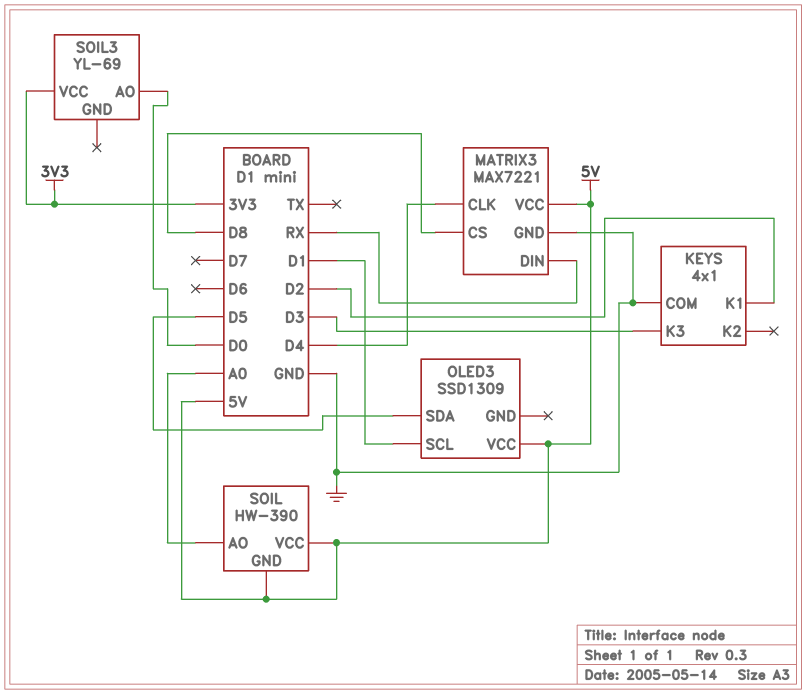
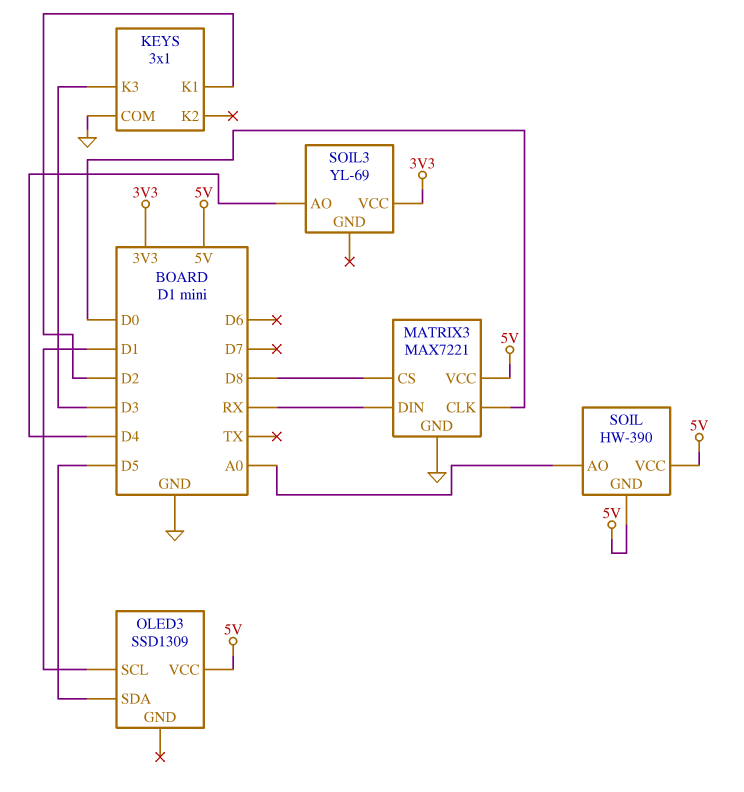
KEYS: 4x1 -> 3x1
MATRIX3 pin CLK: D4 -> D0
SOIL3 pin AO: D0 -> D4

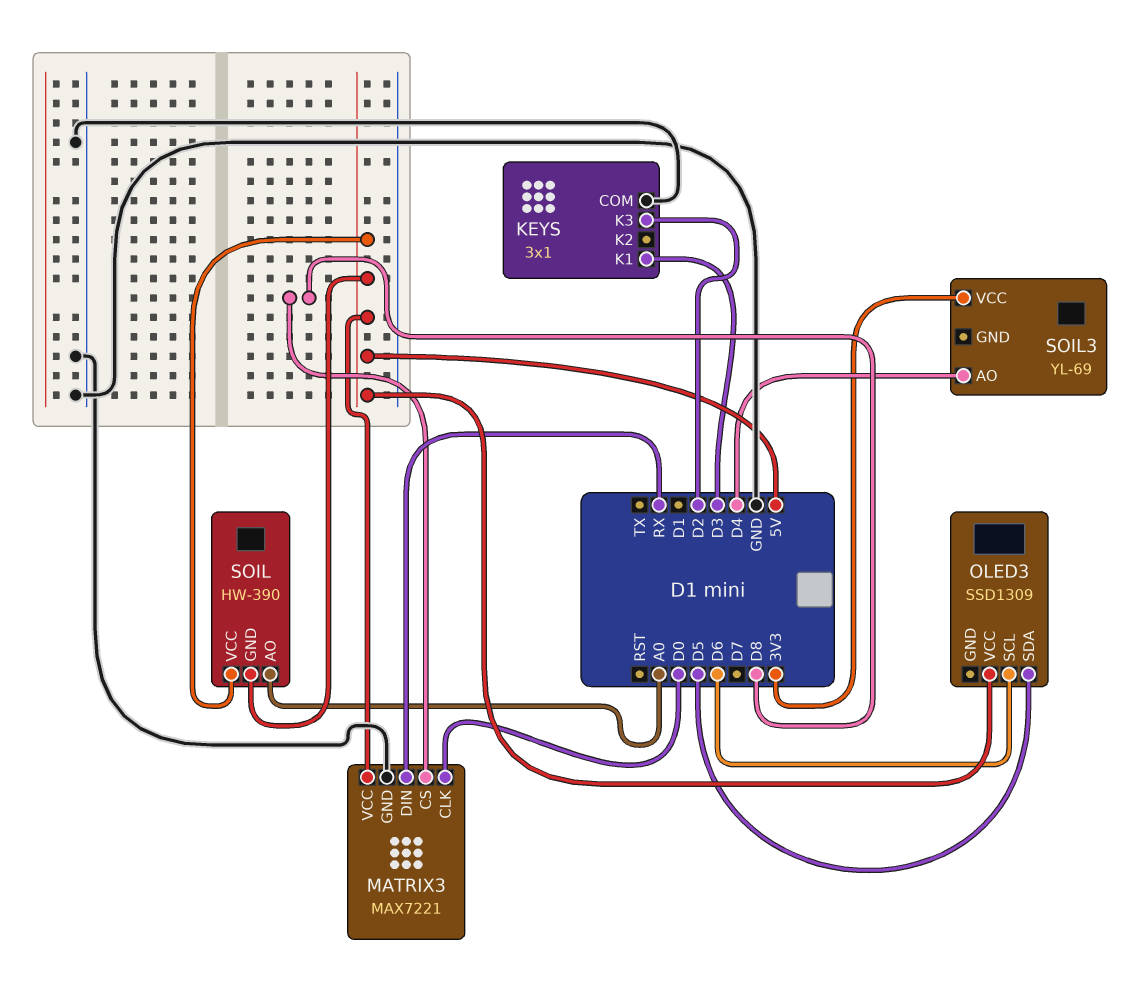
KEYS pin K1: D2 -> D3
KEYS pin K3: D3 -> D2
OLED3 pin SCL: D1 -> D6

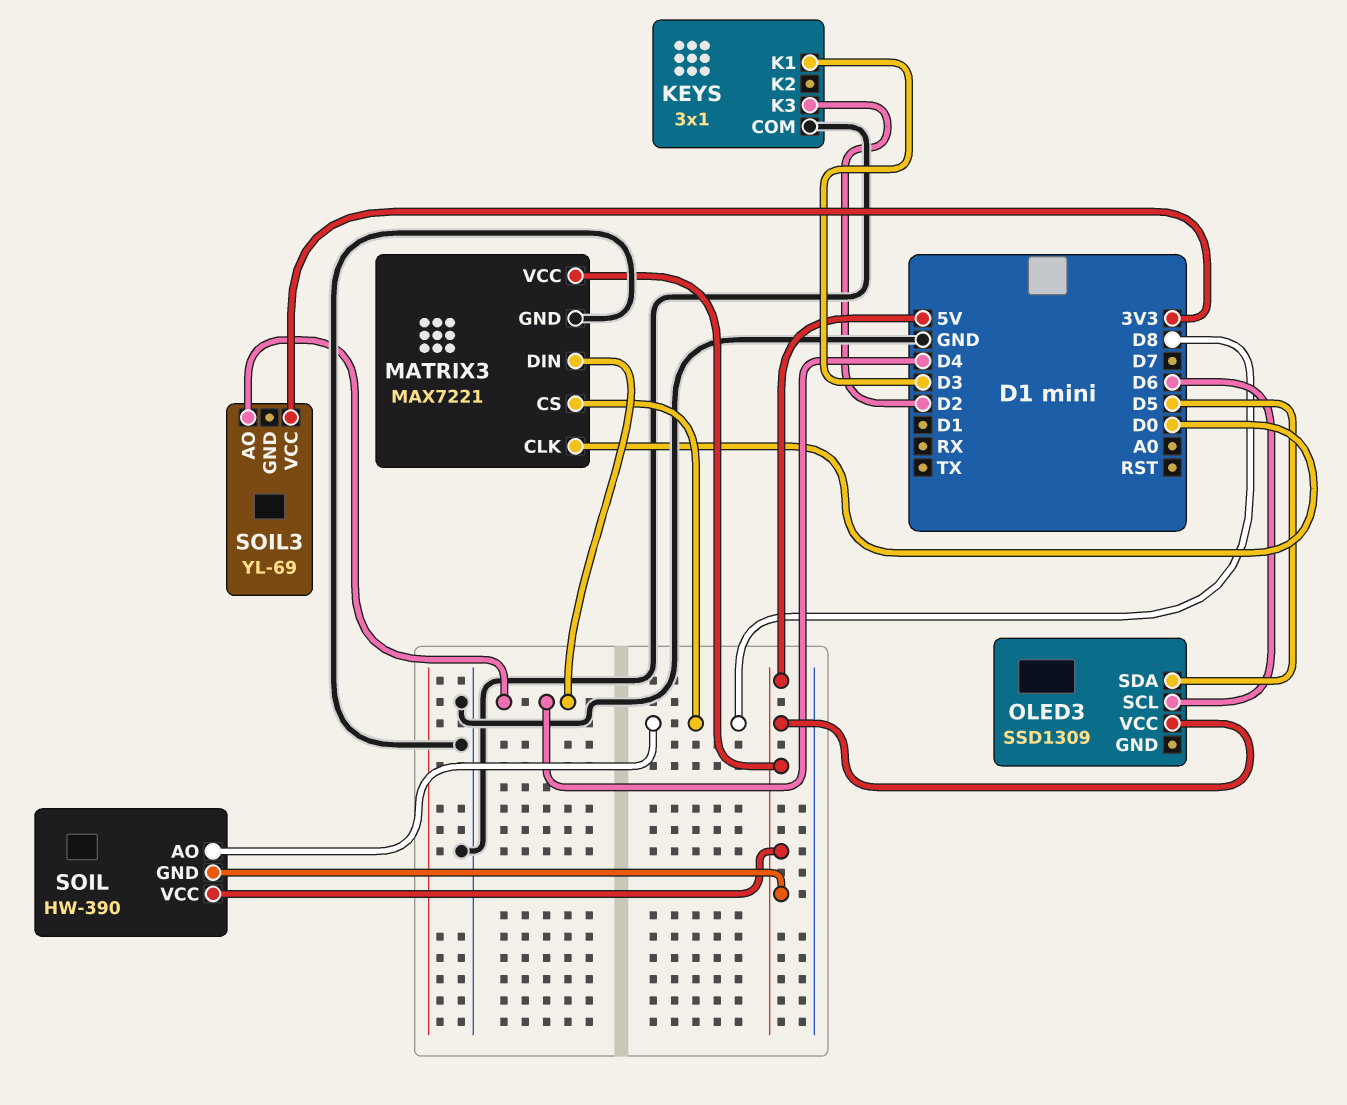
MATRIX3 pin DIN: RX -> D4
SOIL pin AO: A0 -> D8

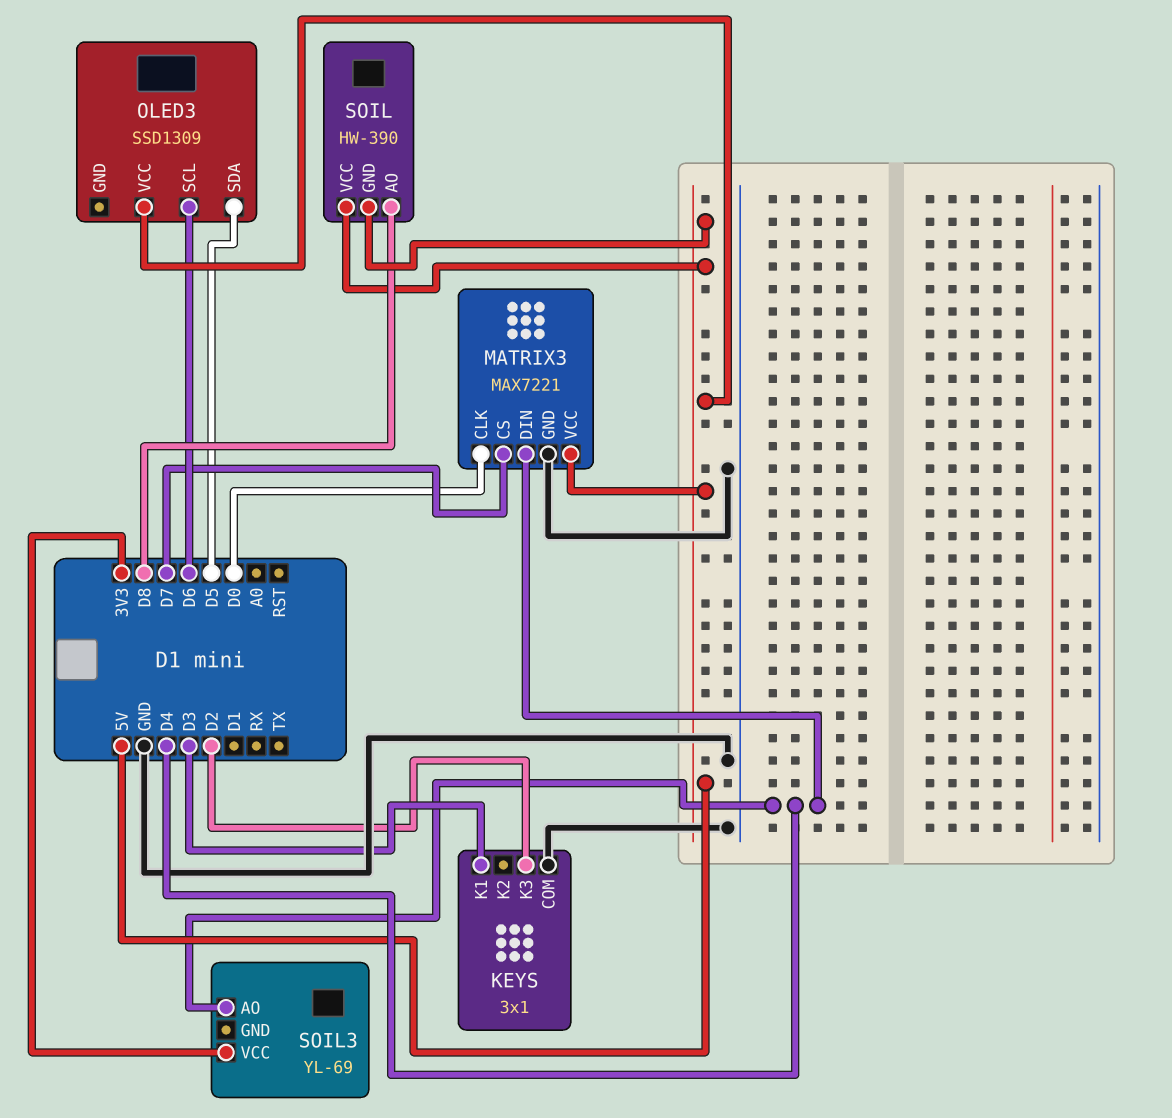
MATRIX3 pin CS: D8 -> D7

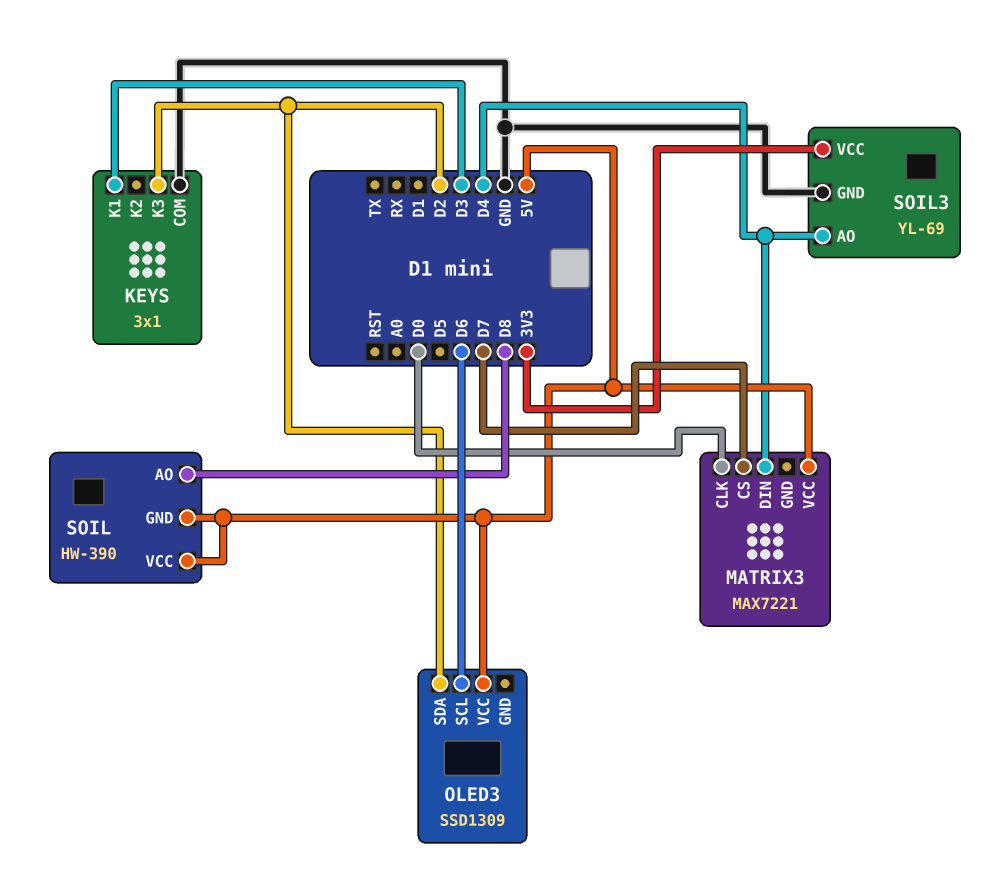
MATRIX3 pin GND: GND -> none
OLED3 pin SDA: D5 -> D2
SOIL3 pin GND: none -> GND

